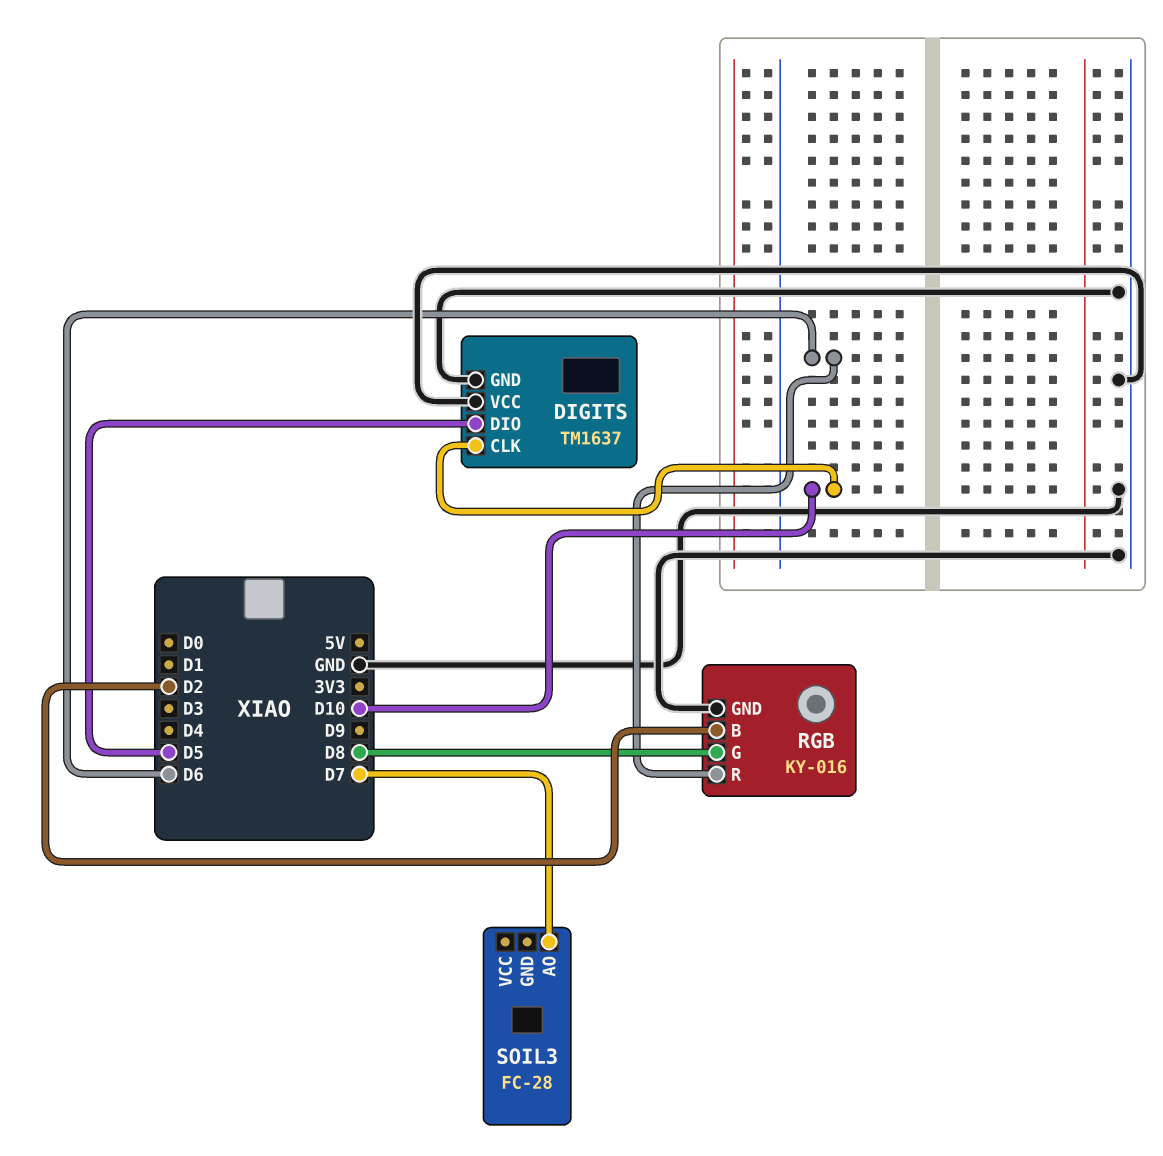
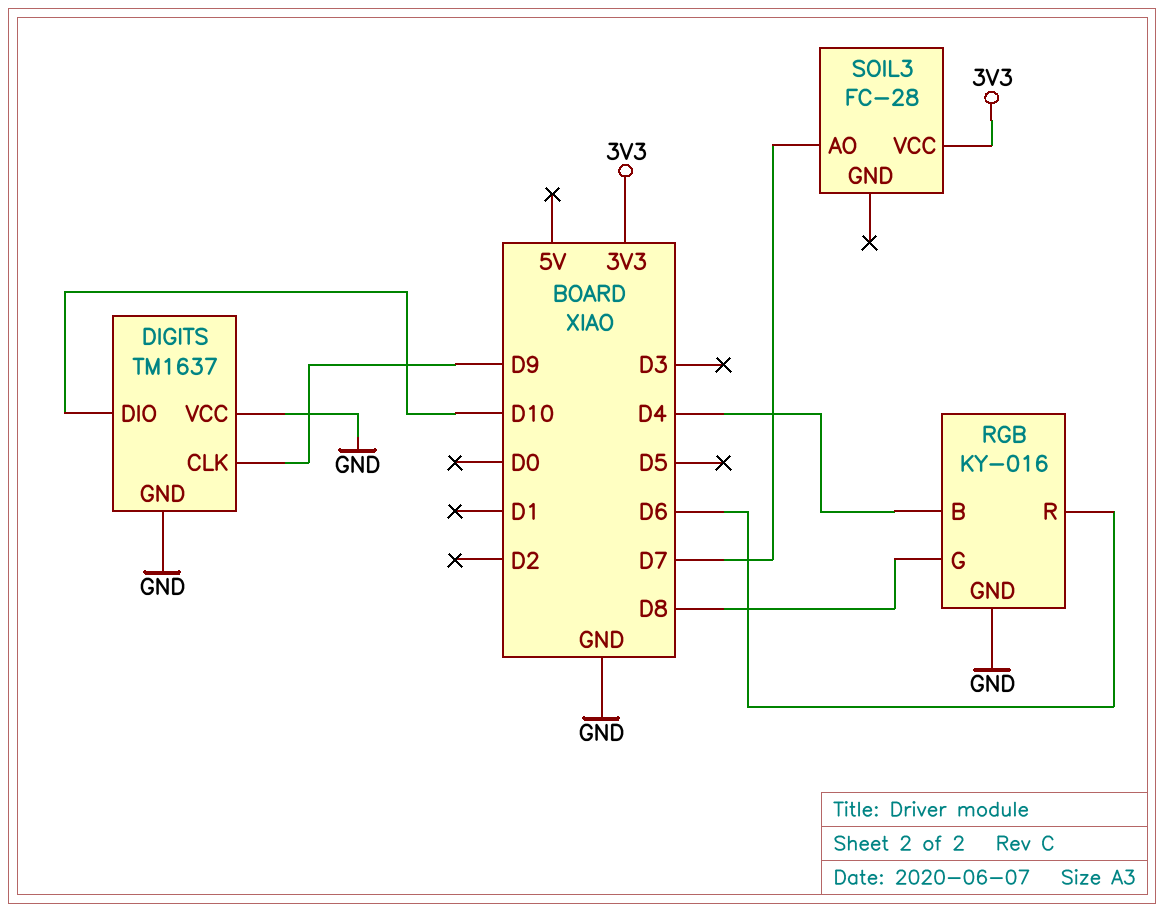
DIGITS pin CLK: D10 -> D9
DIGITS pin DIO: D5 -> D10
RGB pin B: D2 -> D4
SOIL3 pin VCC: none -> 3V3

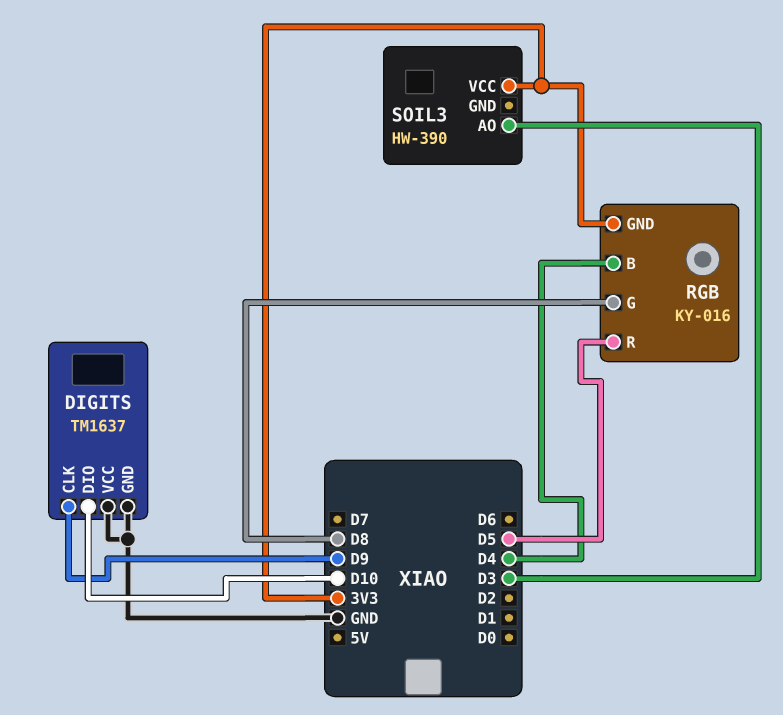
RGB pin GND: GND -> 3V3
RGB pin R: D6 -> D5
SOIL3: FC-28 -> HW-390
SOIL3 pin AO: D7 -> D3

